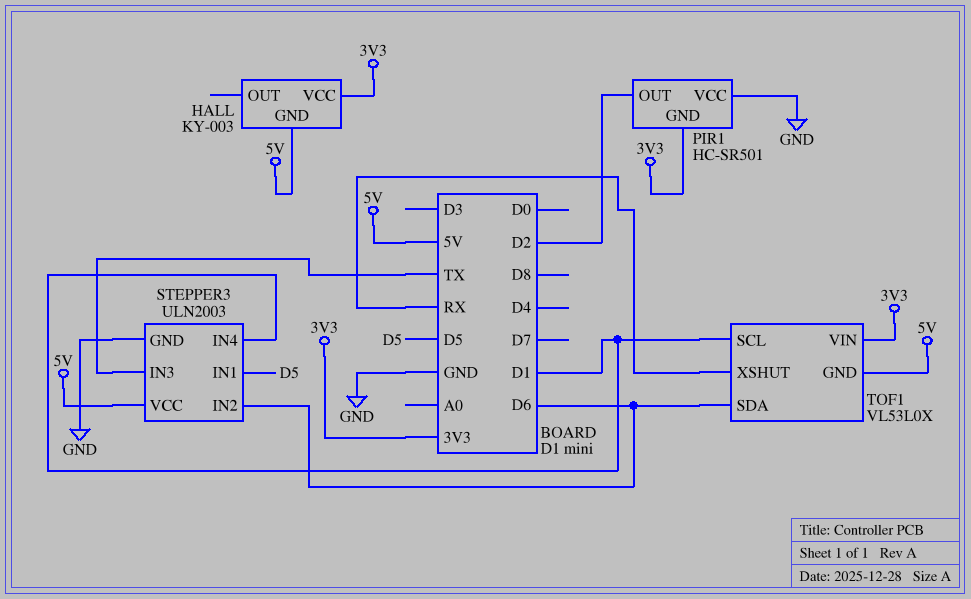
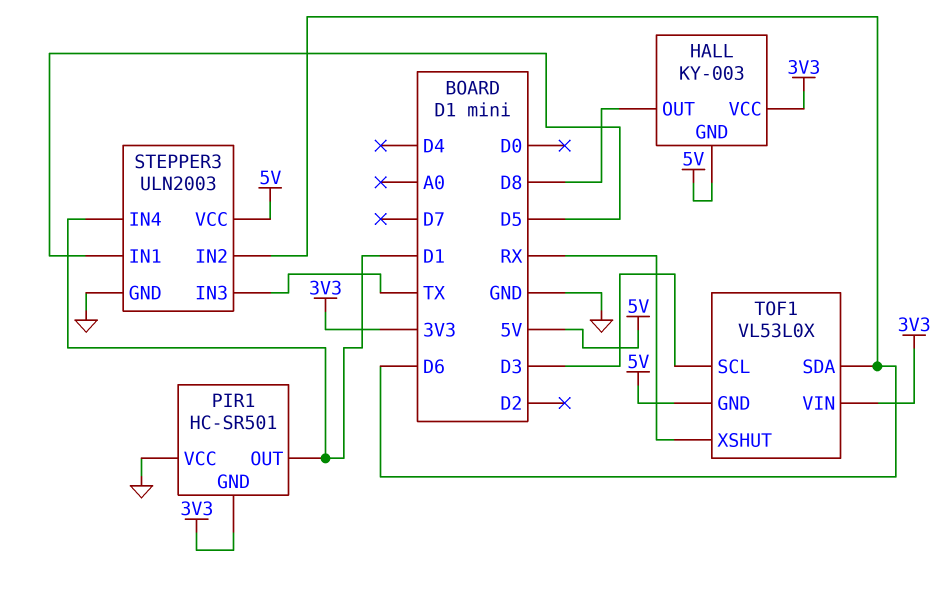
HALL pin OUT: none -> D8
PIR1 pin OUT: D2 -> D1
TOF1 pin SCL: D1 -> D3

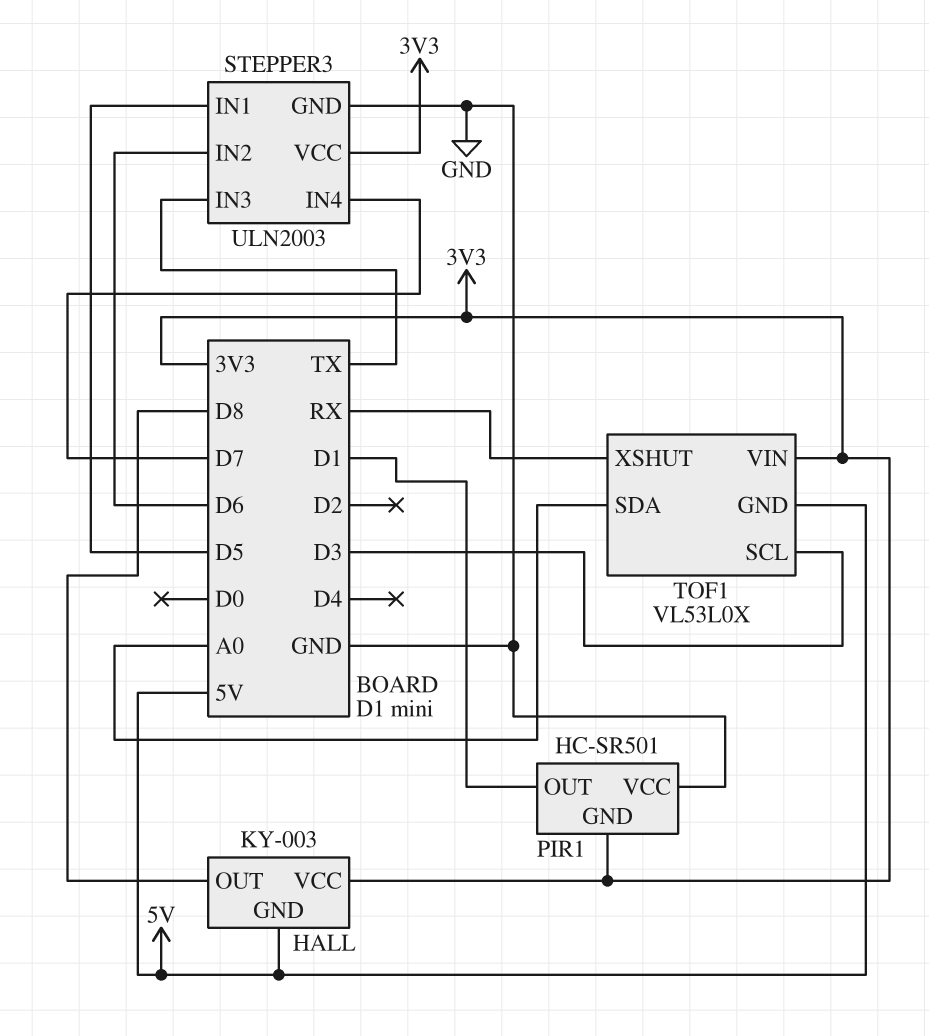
STEPPER3 pin IN4: D1 -> D7
STEPPER3 pin VCC: 5V -> 3V3
TOF1 pin SDA: D6 -> A0

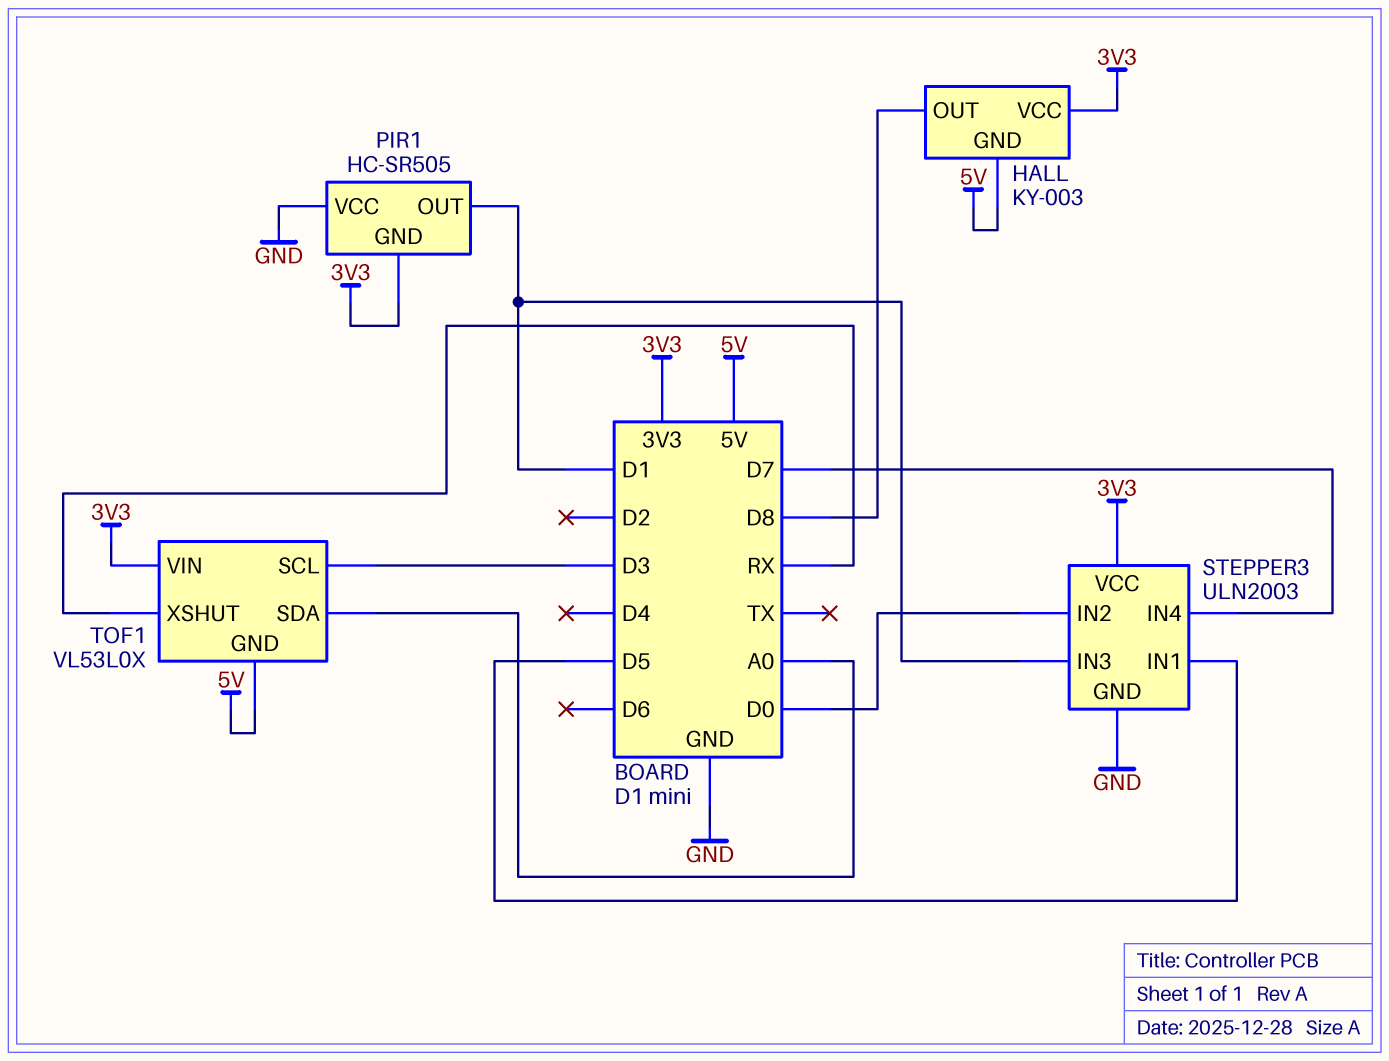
PIR1: HC-SR501 -> HC-SR505
STEPPER3 pin IN2: D6 -> D0
STEPPER3 pin IN3: TX -> D1

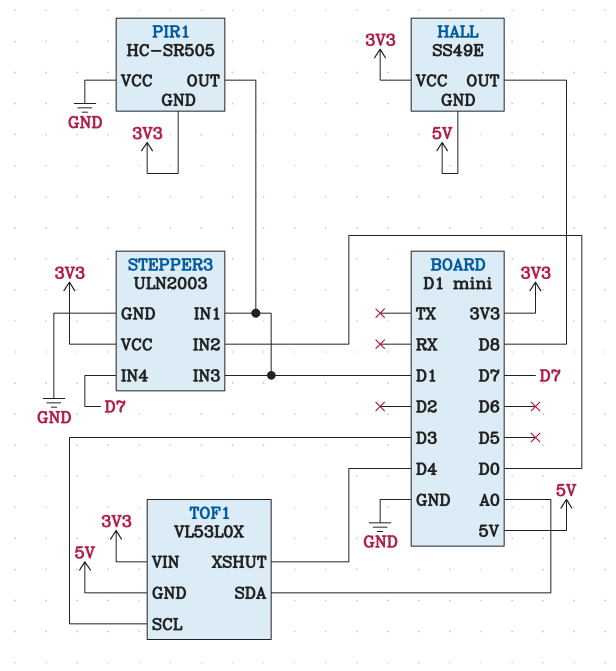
HALL: KY-003 -> SS49E
STEPPER3 pin IN1: D5 -> D1
TOF1 pin XSHUT: RX -> D4

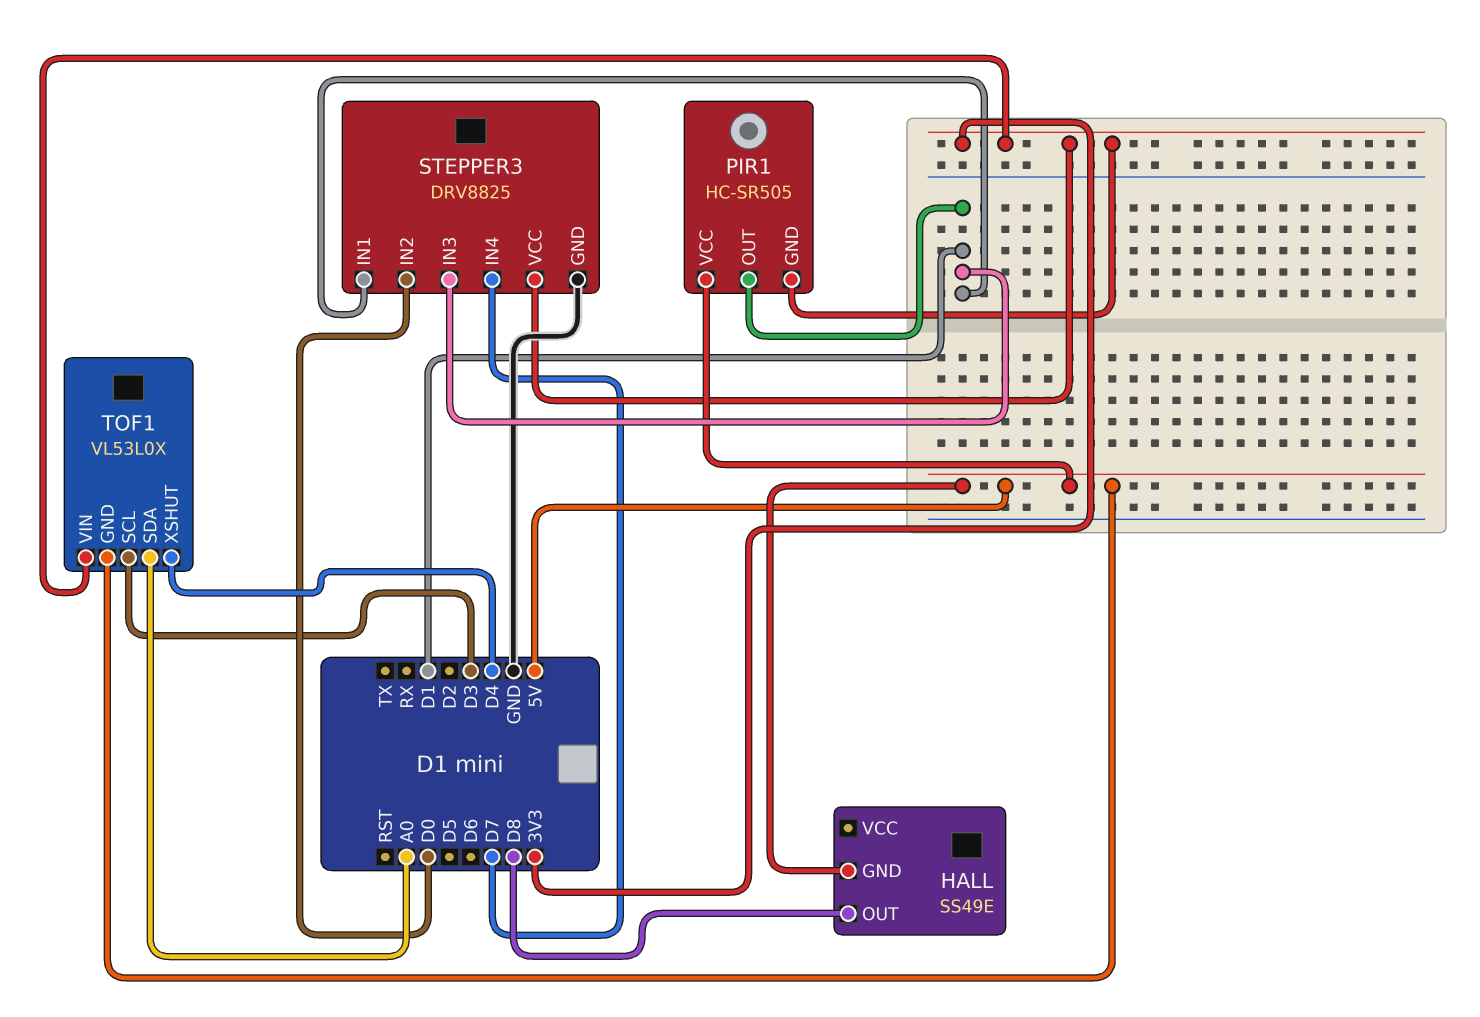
HALL pin VCC: 3V3 -> none
PIR1 pin VCC: GND -> 5V
STEPPER3: ULN2003 -> DRV8825

